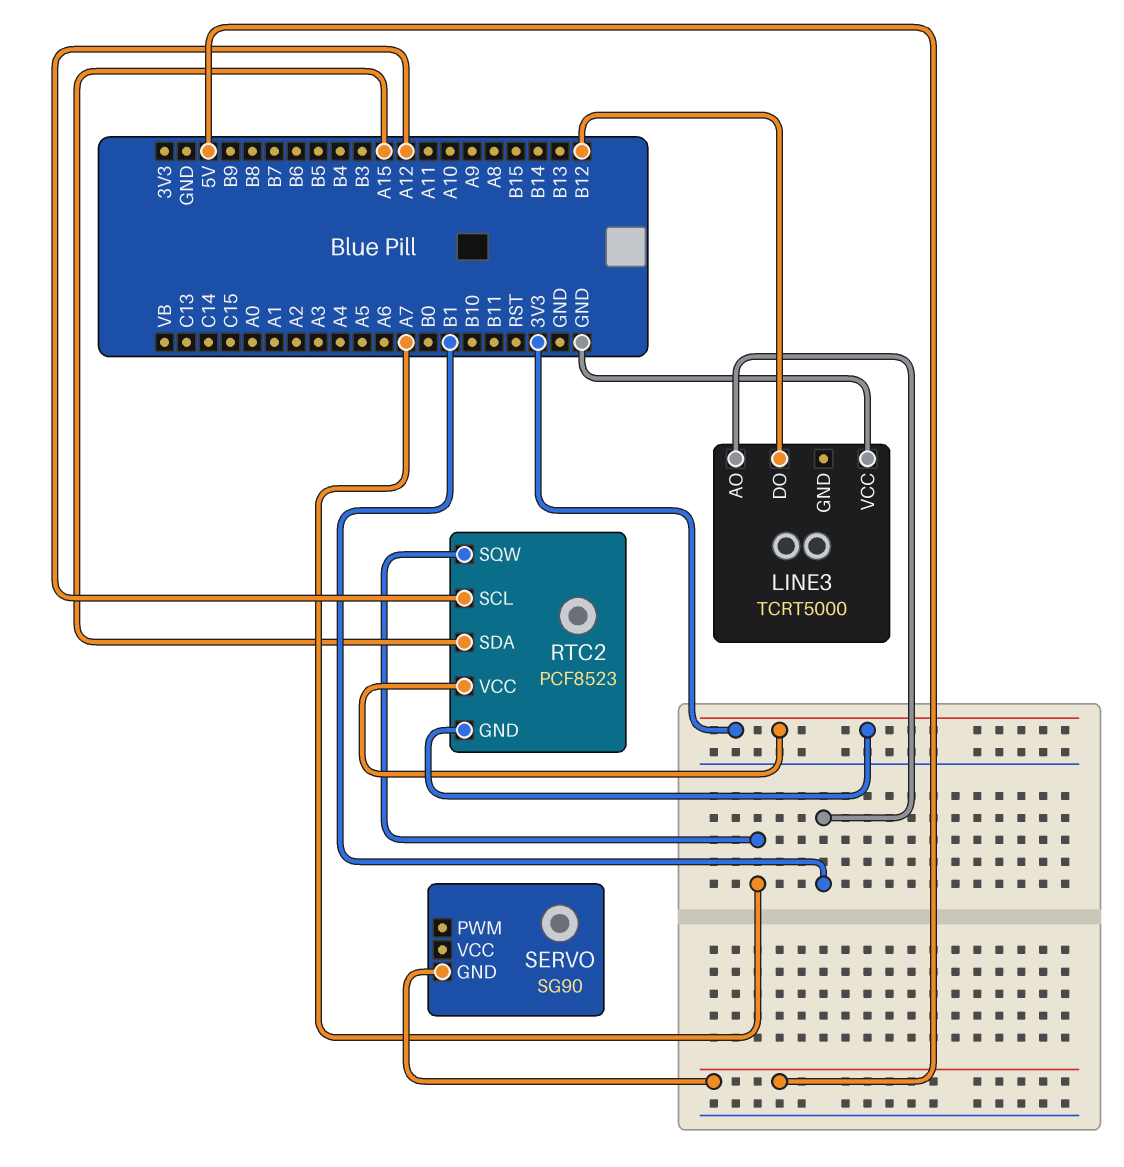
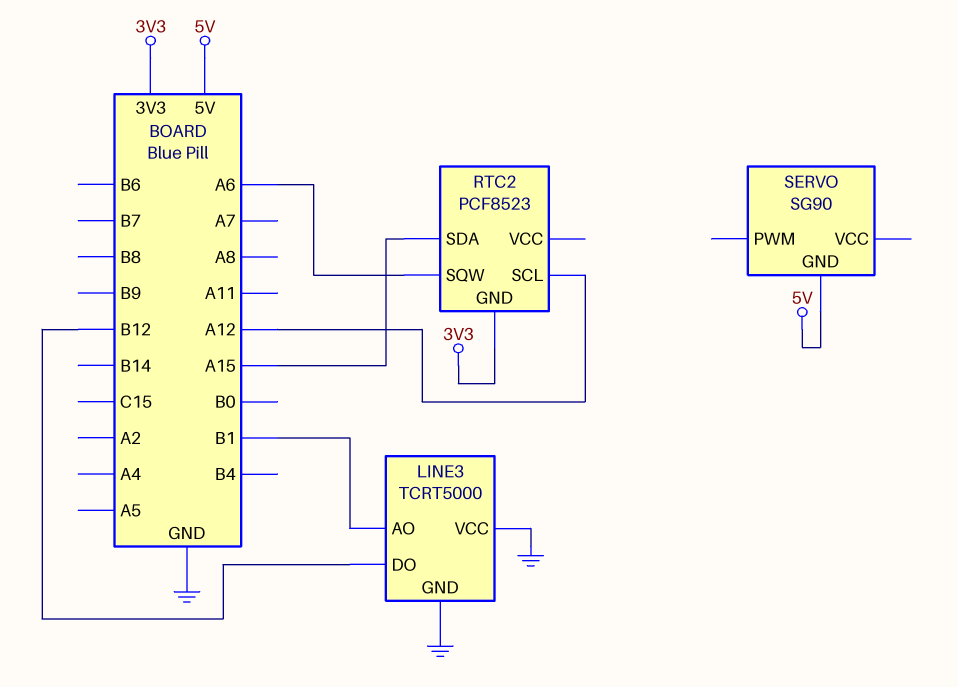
LINE3 pin GND: none -> GND
RTC2 pin SQW: A7 -> A6
RTC2 pin VCC: 3V3 -> none

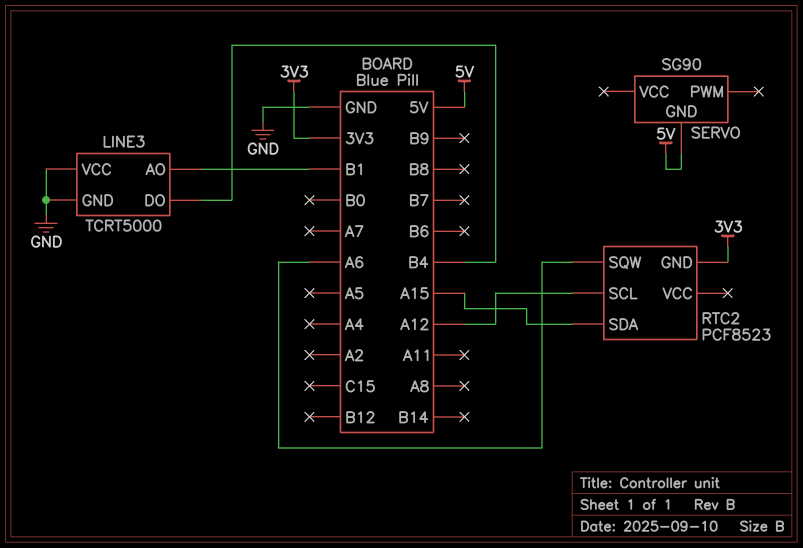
LINE3 pin DO: B12 -> B4

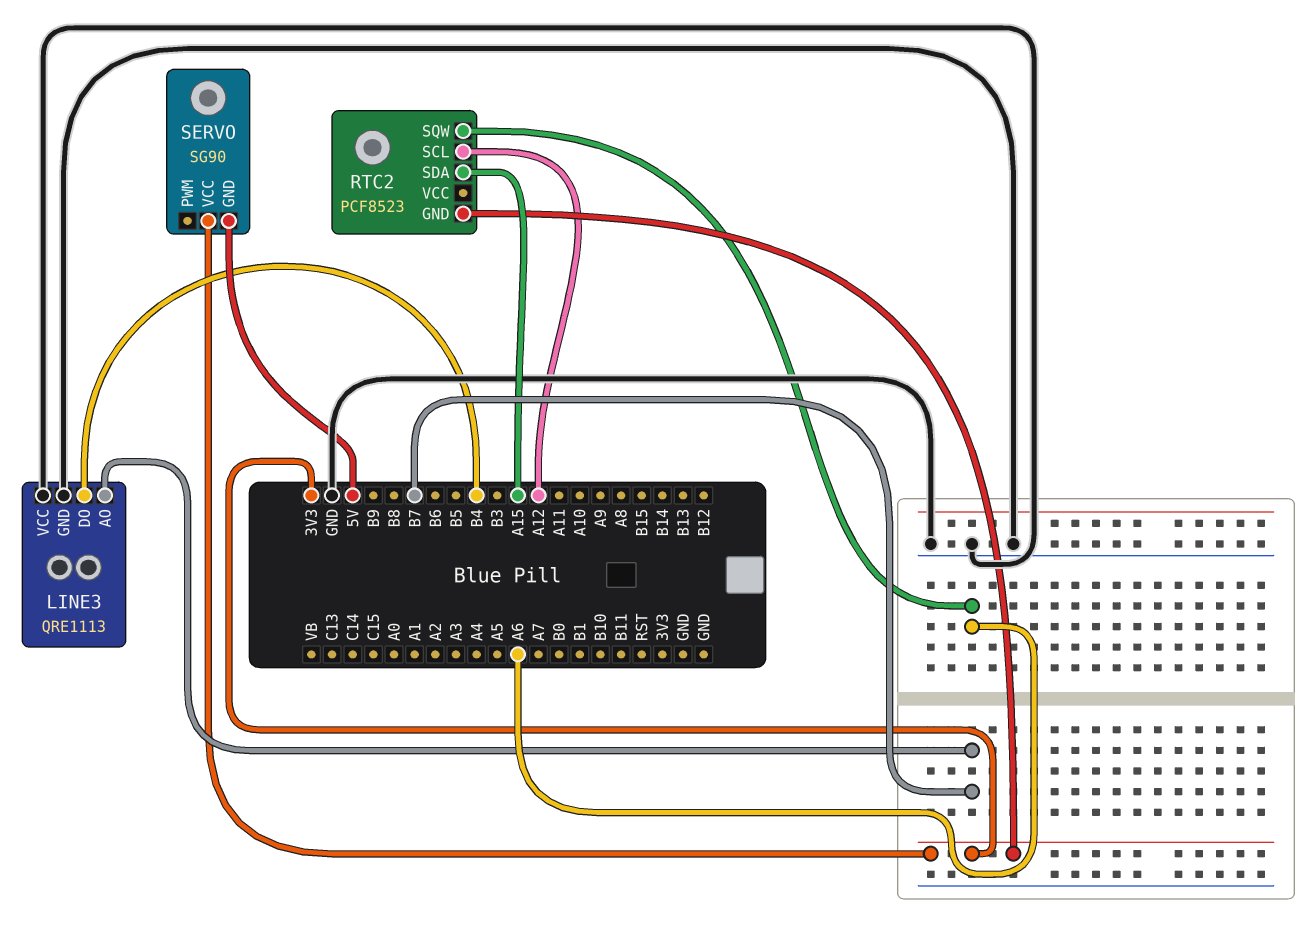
LINE3: TCRT5000 -> QRE1113
LINE3 pin AO: B1 -> B7
SERVO pin VCC: none -> 3V3

